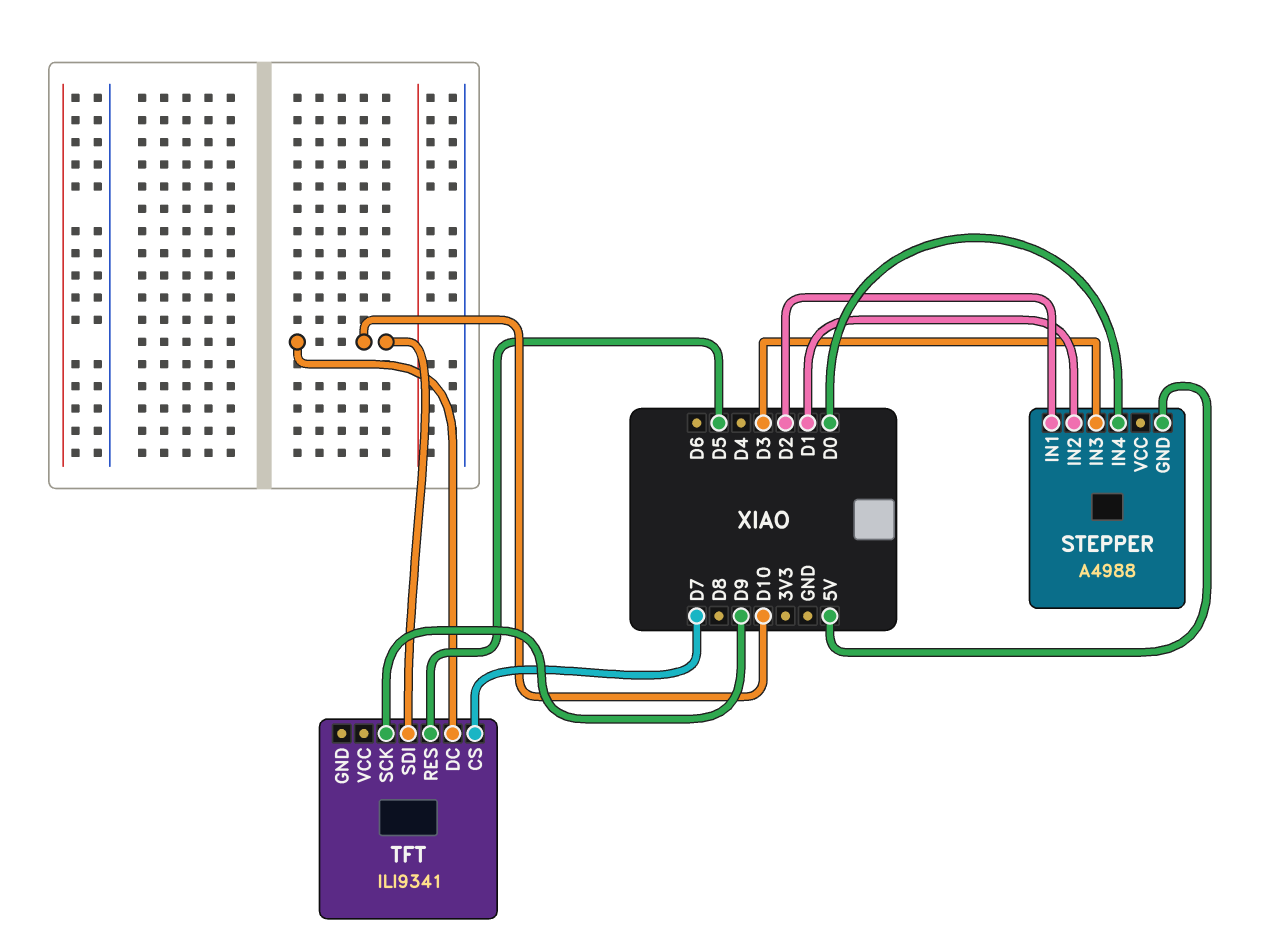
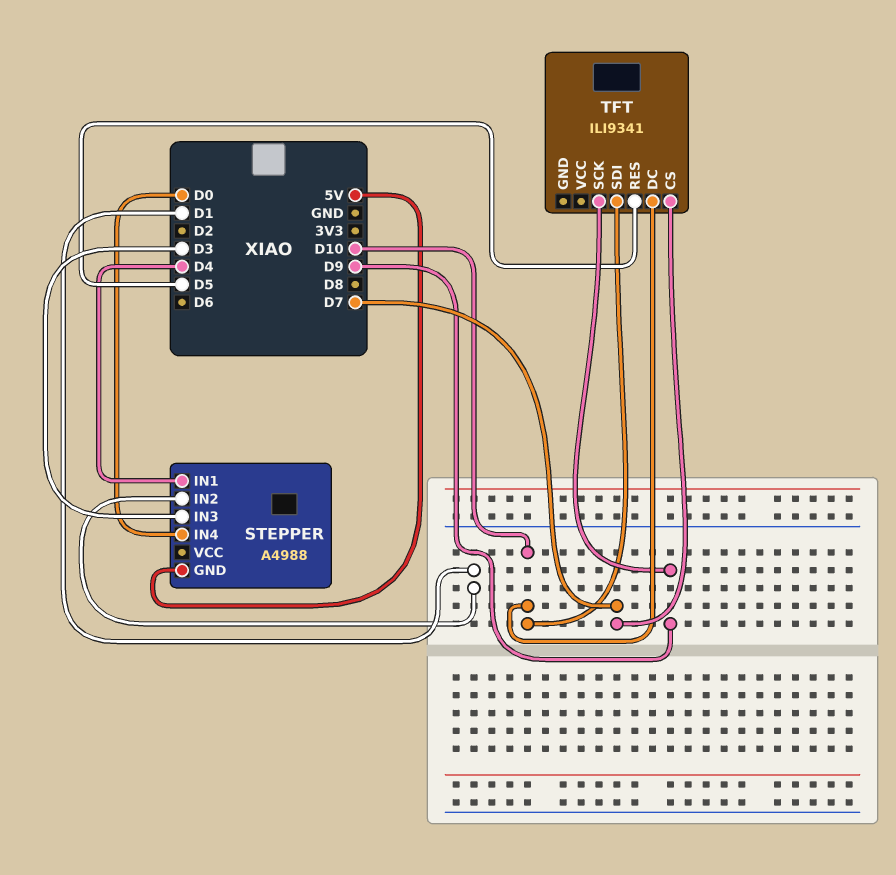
STEPPER pin IN1: D2 -> D4

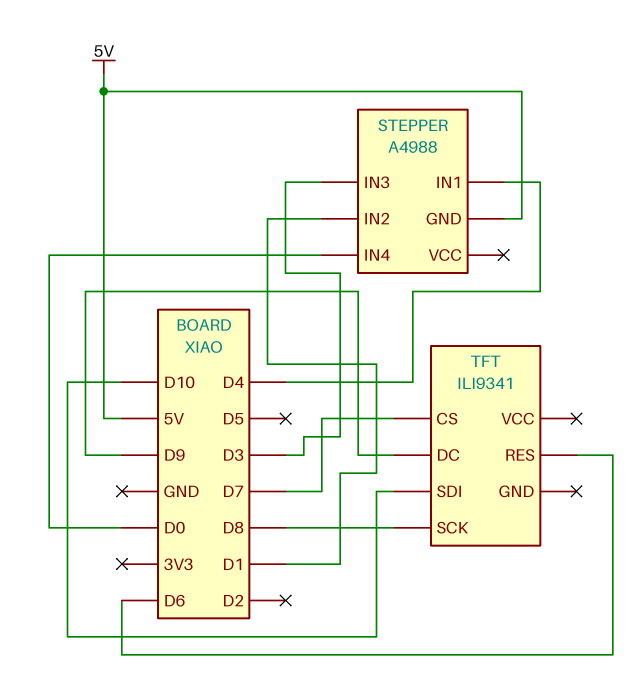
TFT pin DC: D10 -> D9
TFT pin RES: D5 -> D6
TFT pin SCK: D9 -> D8

